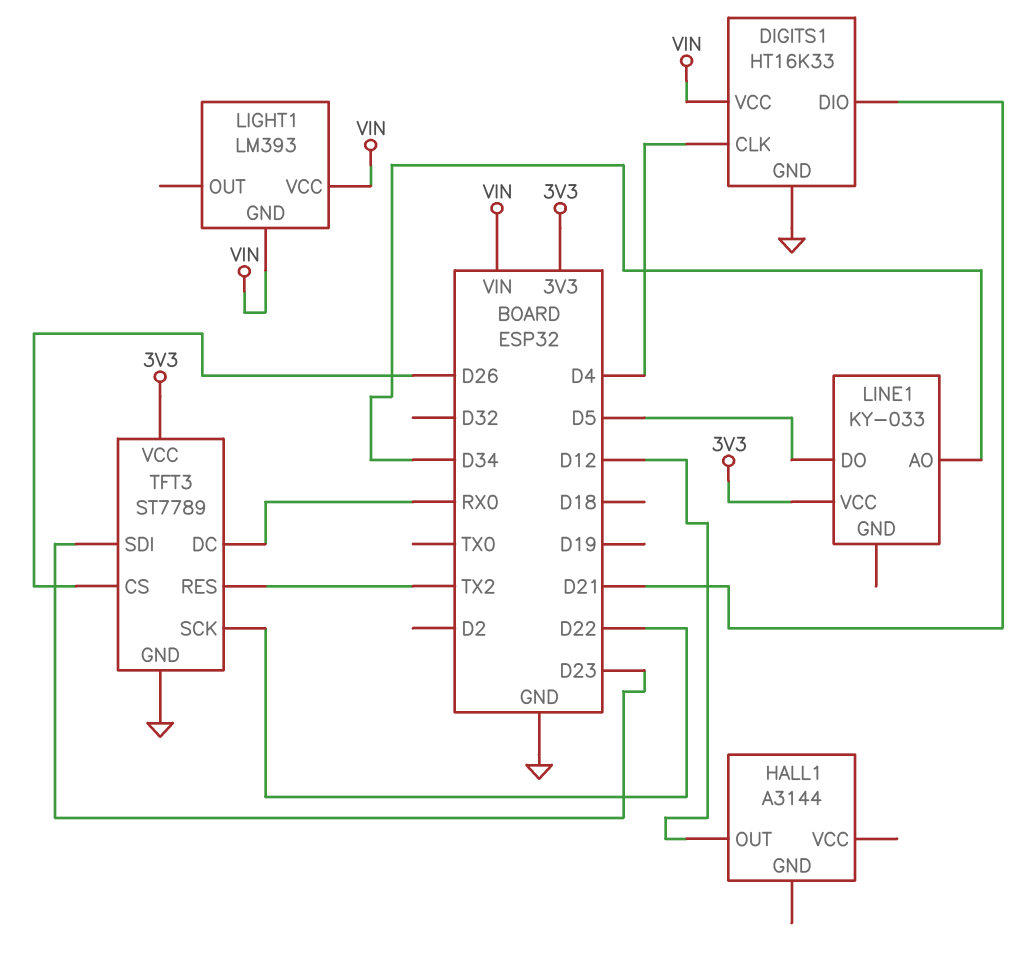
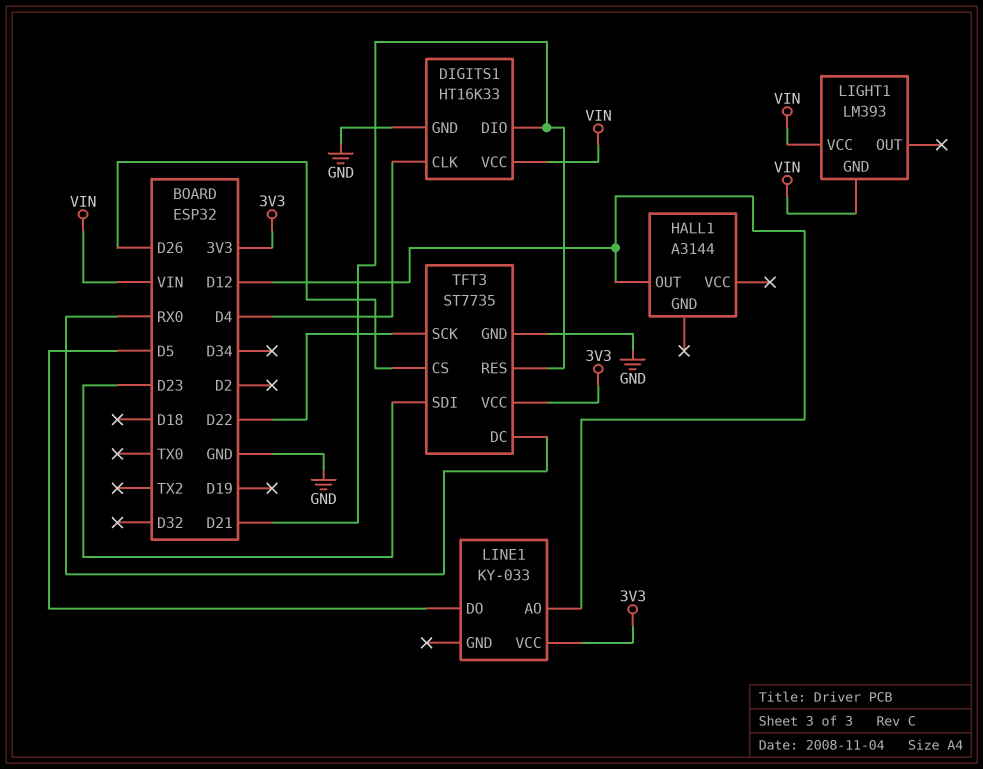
LINE1 pin AO: D34 -> D12
TFT3: ST7789 -> ST7735
TFT3 pin RES: TX2 -> D21

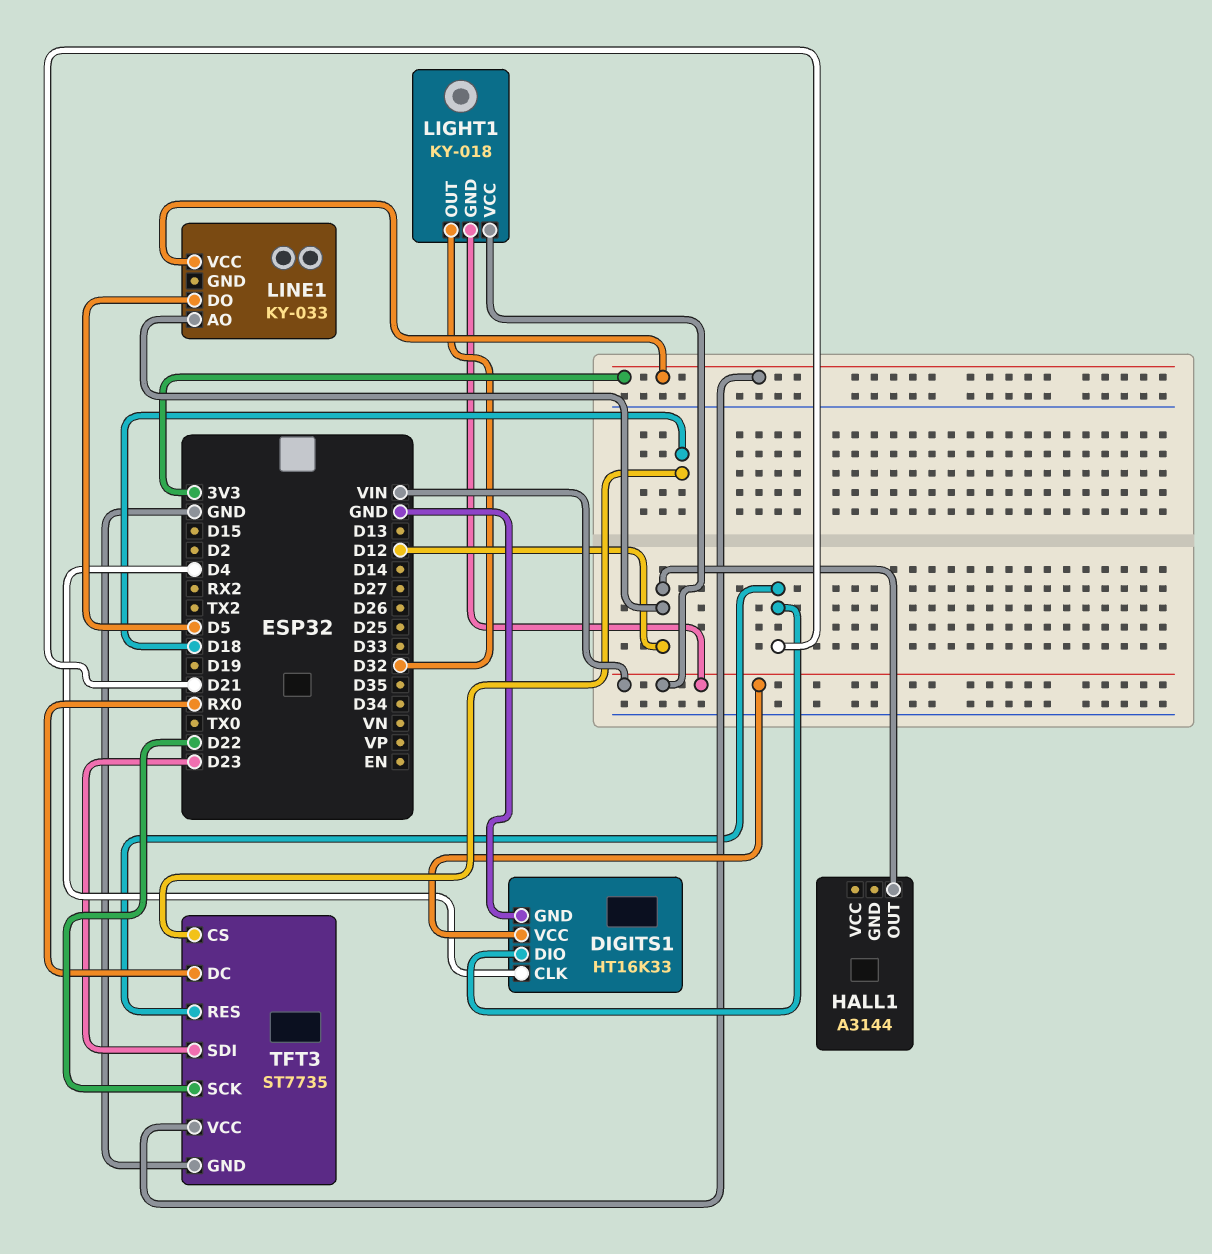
LIGHT1: LM393 -> KY-018
LIGHT1 pin OUT: none -> D32
TFT3 pin CS: D26 -> D18

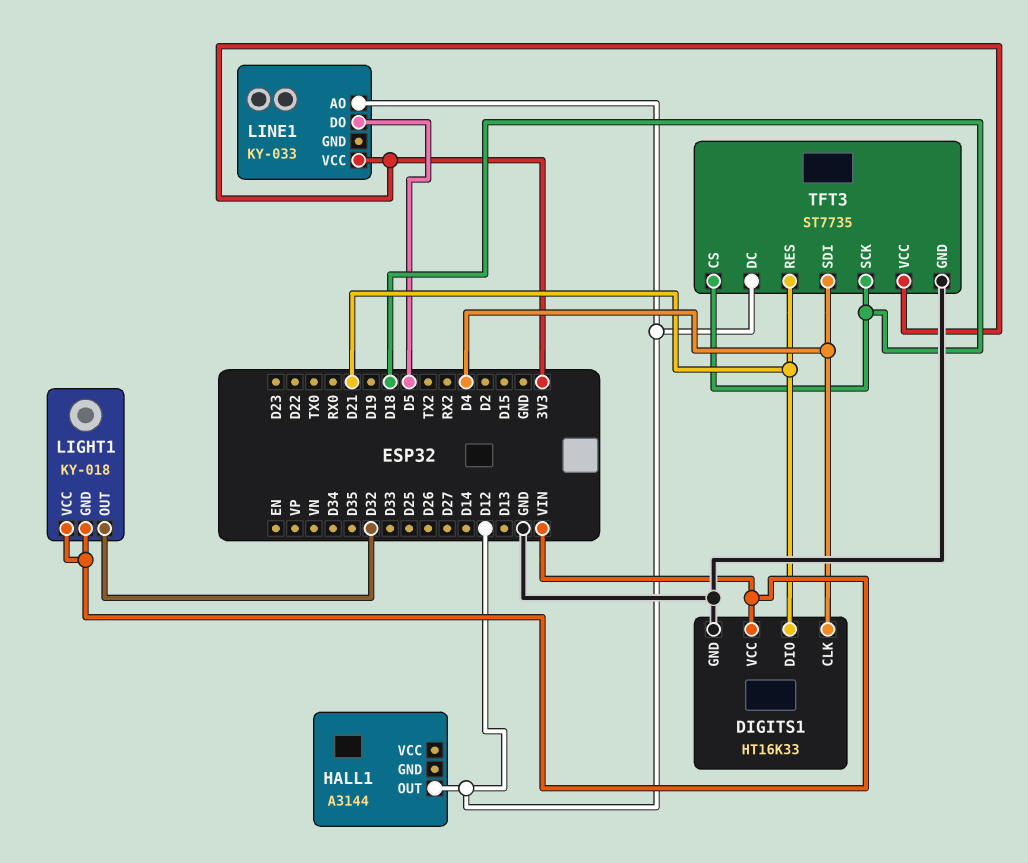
TFT3 pin DC: RX0 -> D12
TFT3 pin SCK: D22 -> D18
TFT3 pin SDI: D23 -> D4

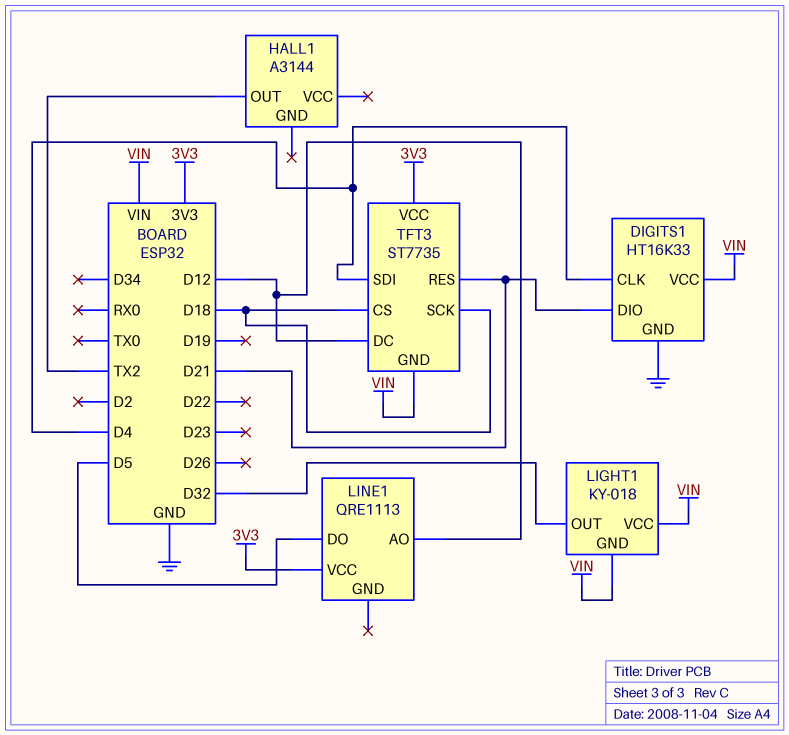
HALL1 pin OUT: D12 -> TX2
LINE1: KY-033 -> QRE1113
TFT3 pin GND: GND -> VIN

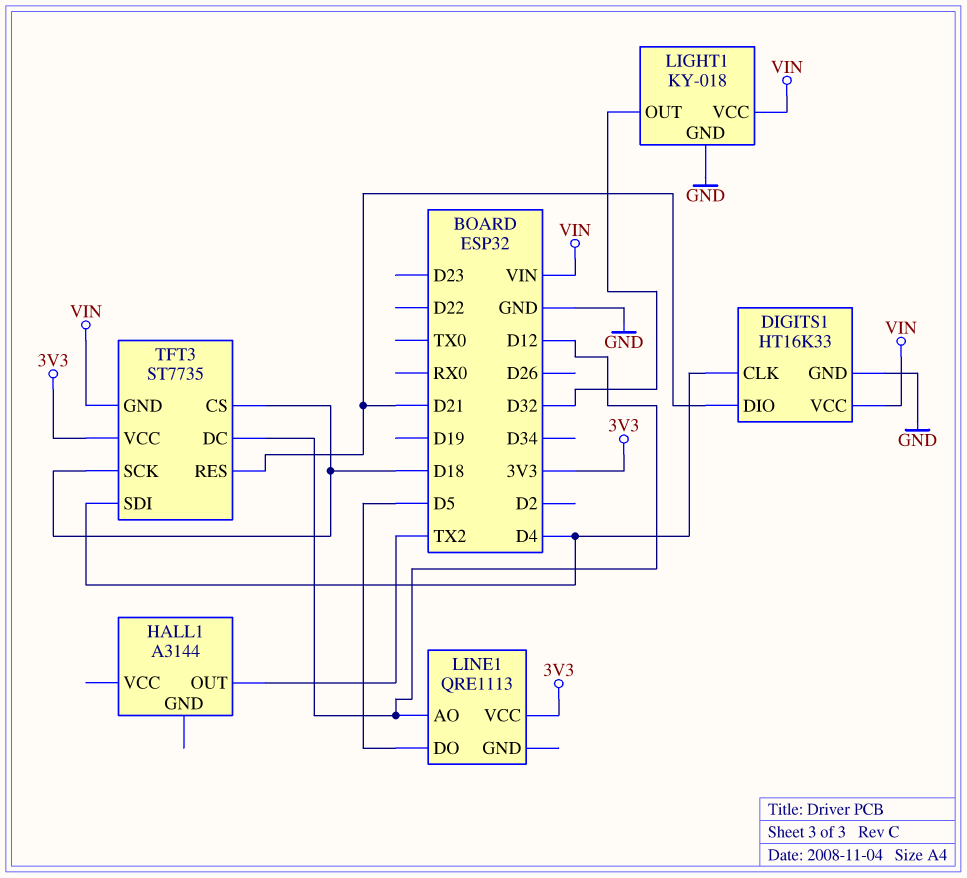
LIGHT1 pin GND: VIN -> GND

